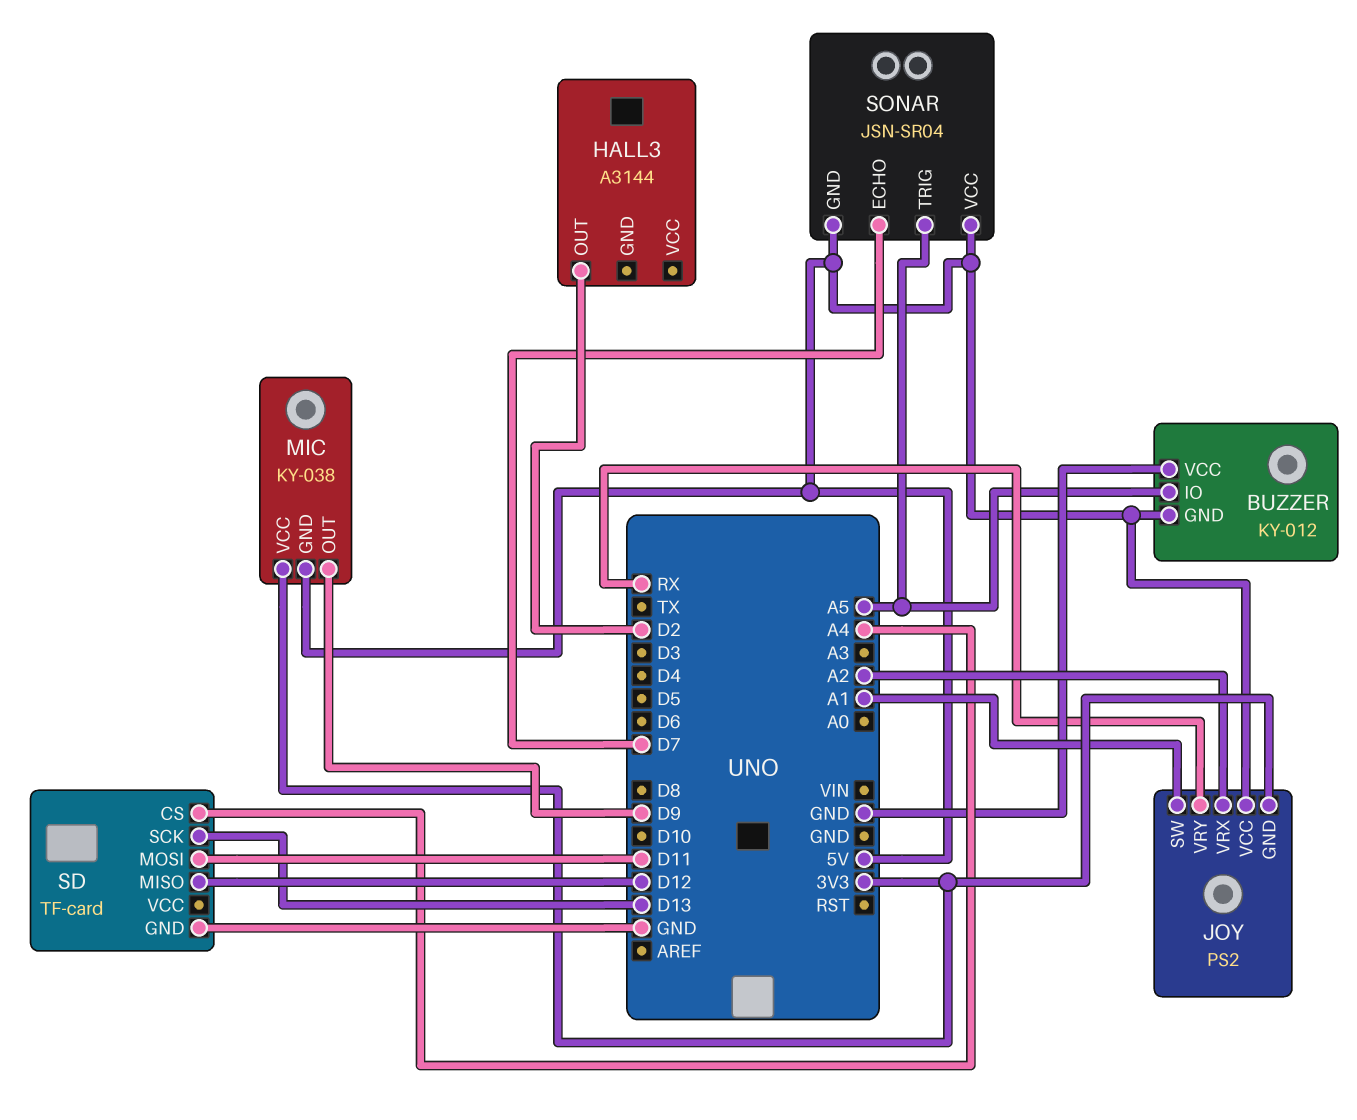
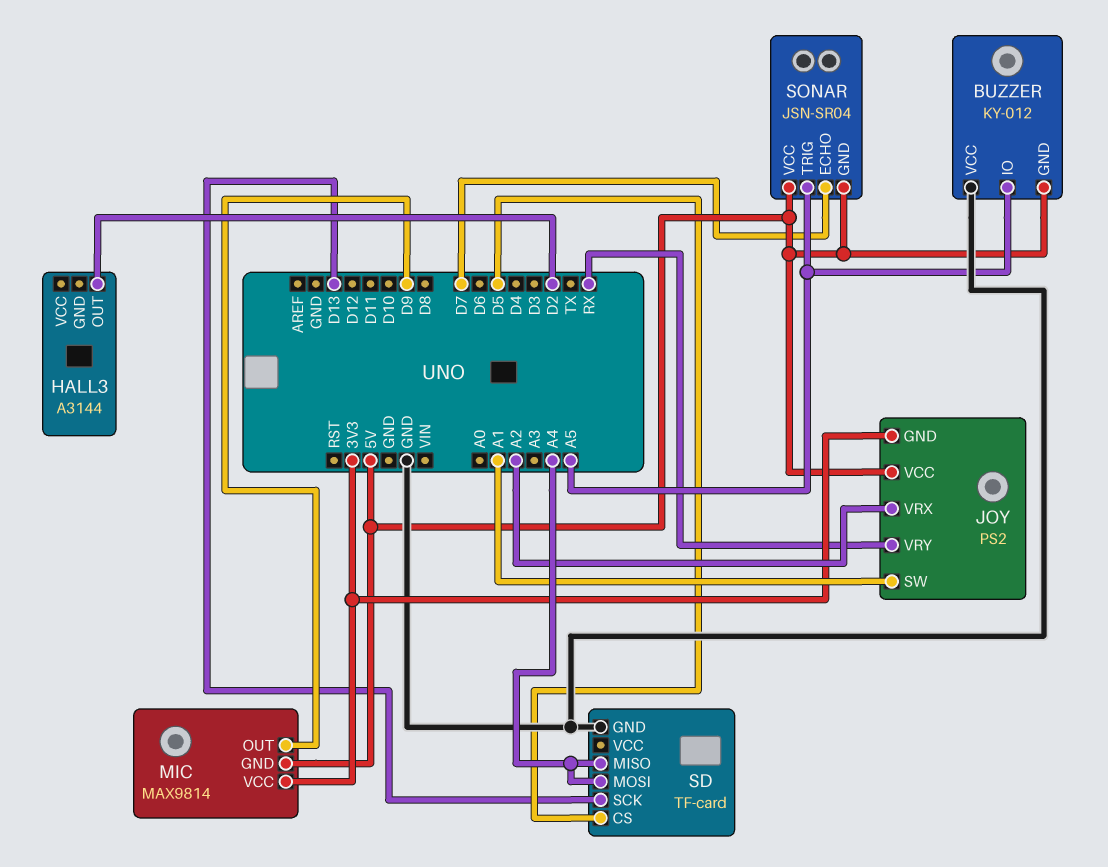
MIC: KY-038 -> MAX9814
SD pin CS: A4 -> D5
SD pin MISO: D12 -> A4
SD pin MOSI: D11 -> A4

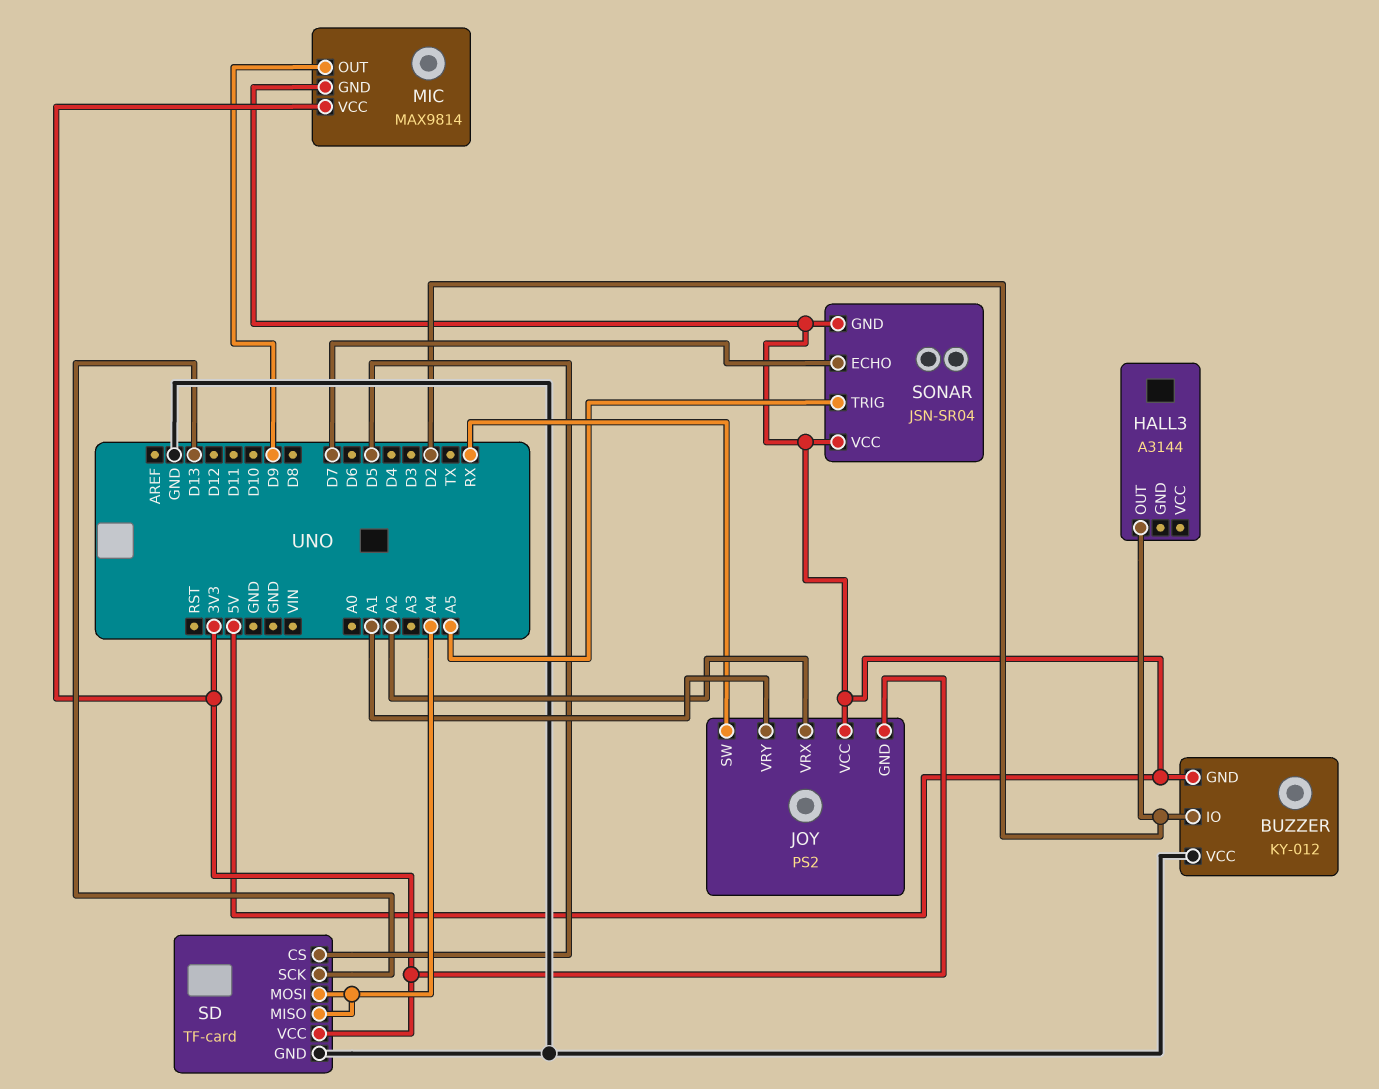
BUZZER pin IO: A5 -> D2
JOY pin SW: A1 -> RX
JOY pin VRY: RX -> A1
SD pin VCC: none -> 3V3

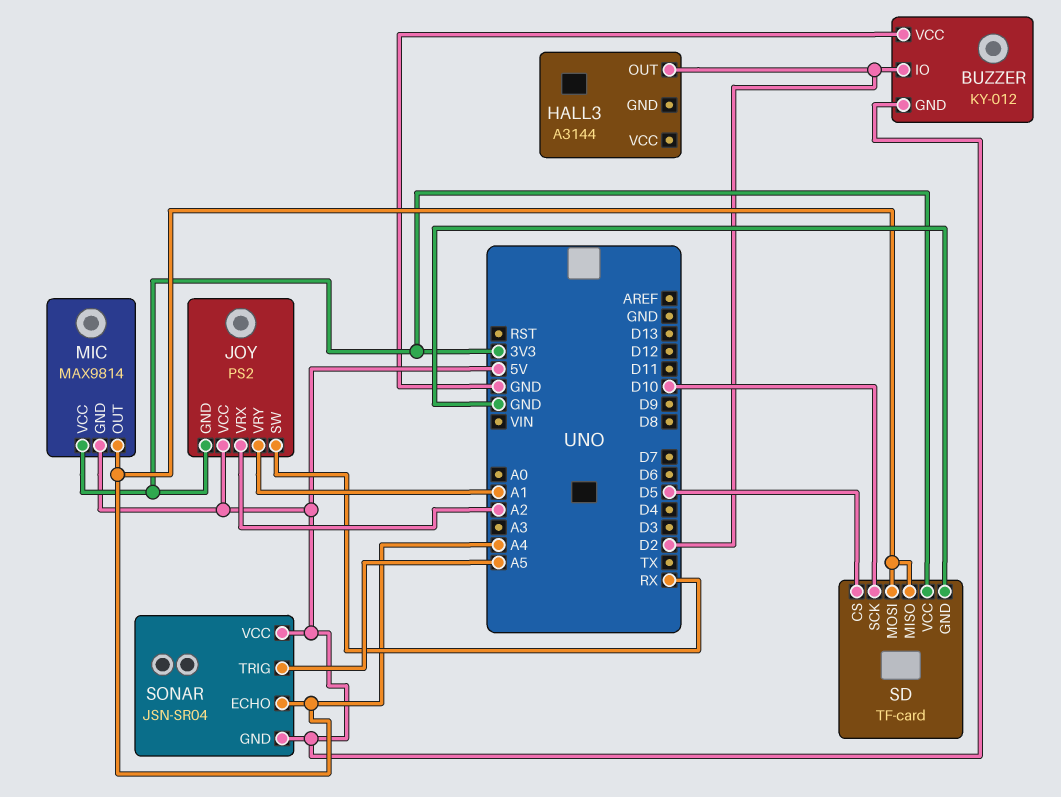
MIC pin OUT: D9 -> A4
SD pin SCK: D13 -> D10
SONAR pin ECHO: D7 -> A4

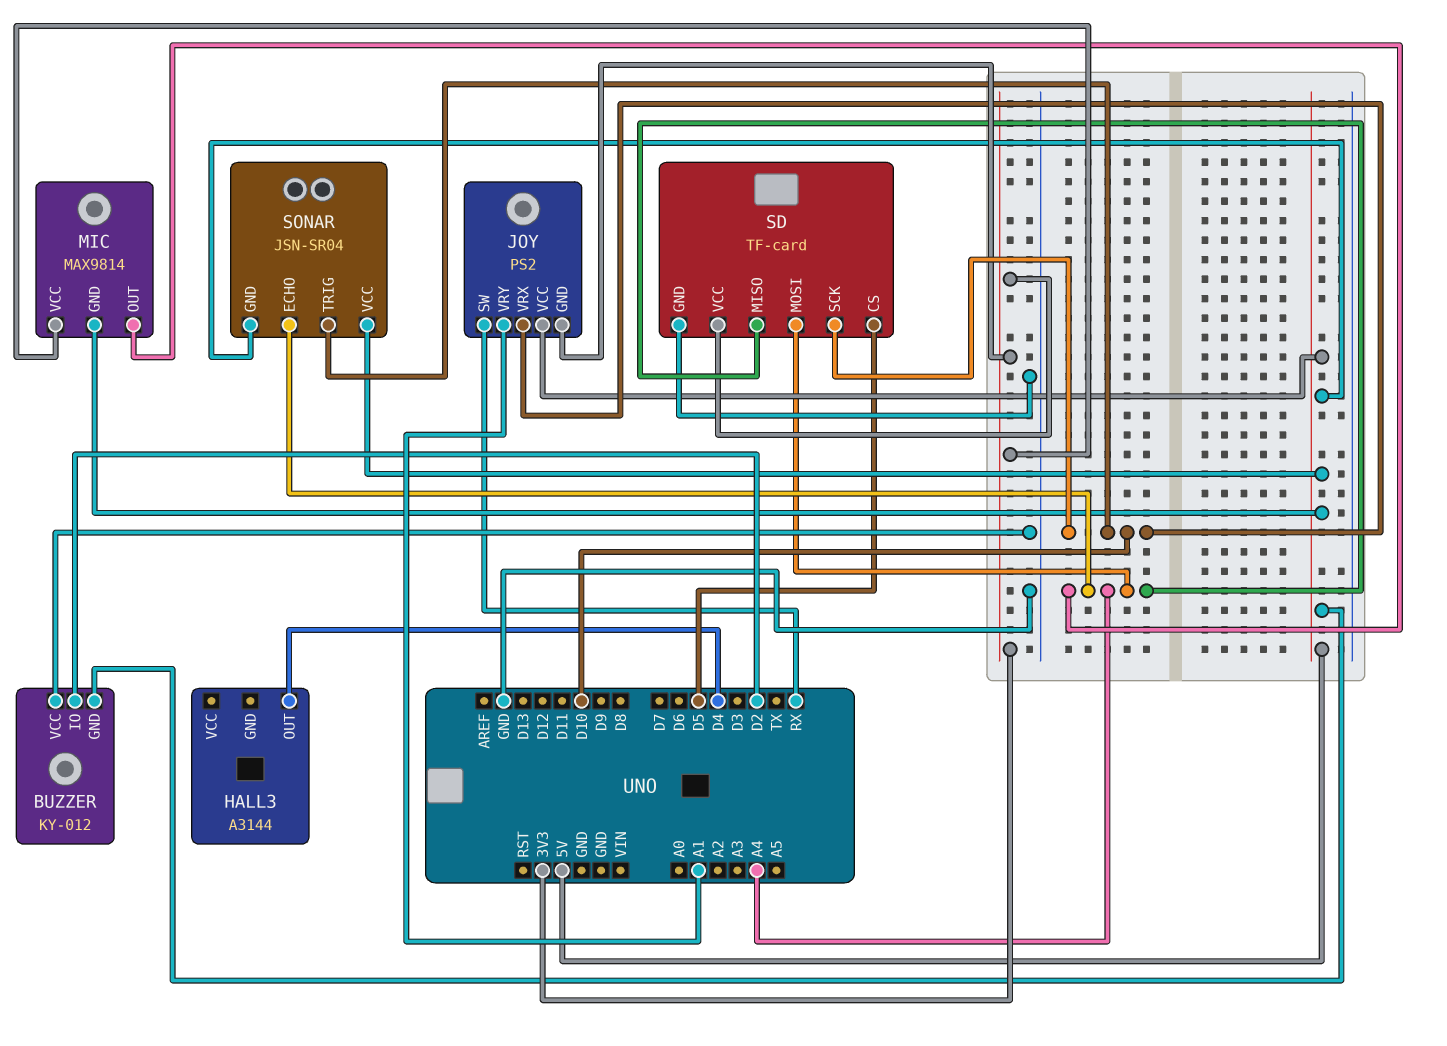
HALL3 pin OUT: D2 -> D4
JOY pin VRX: A2 -> D10
SONAR pin TRIG: A5 -> D10

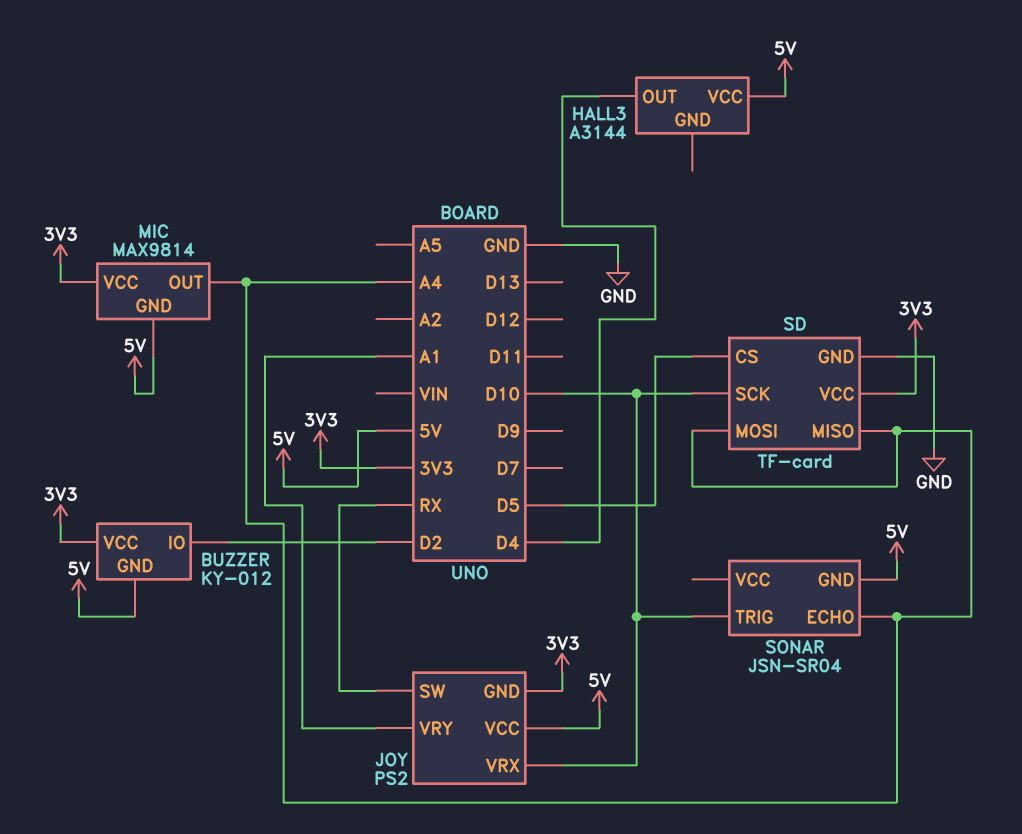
BUZZER pin VCC: GND -> 3V3
HALL3 pin VCC: none -> 5V
SONAR pin VCC: 5V -> none

